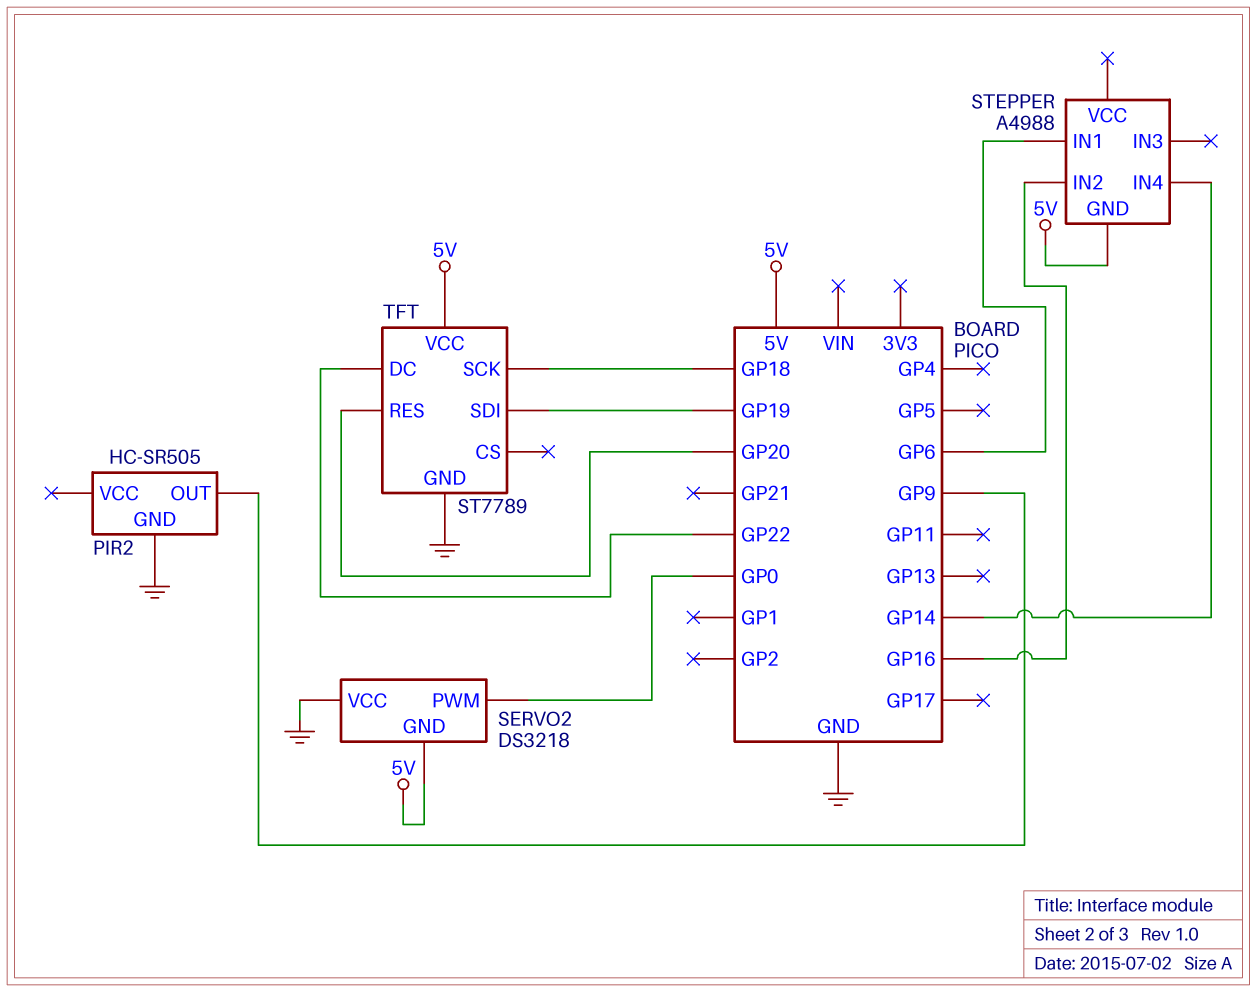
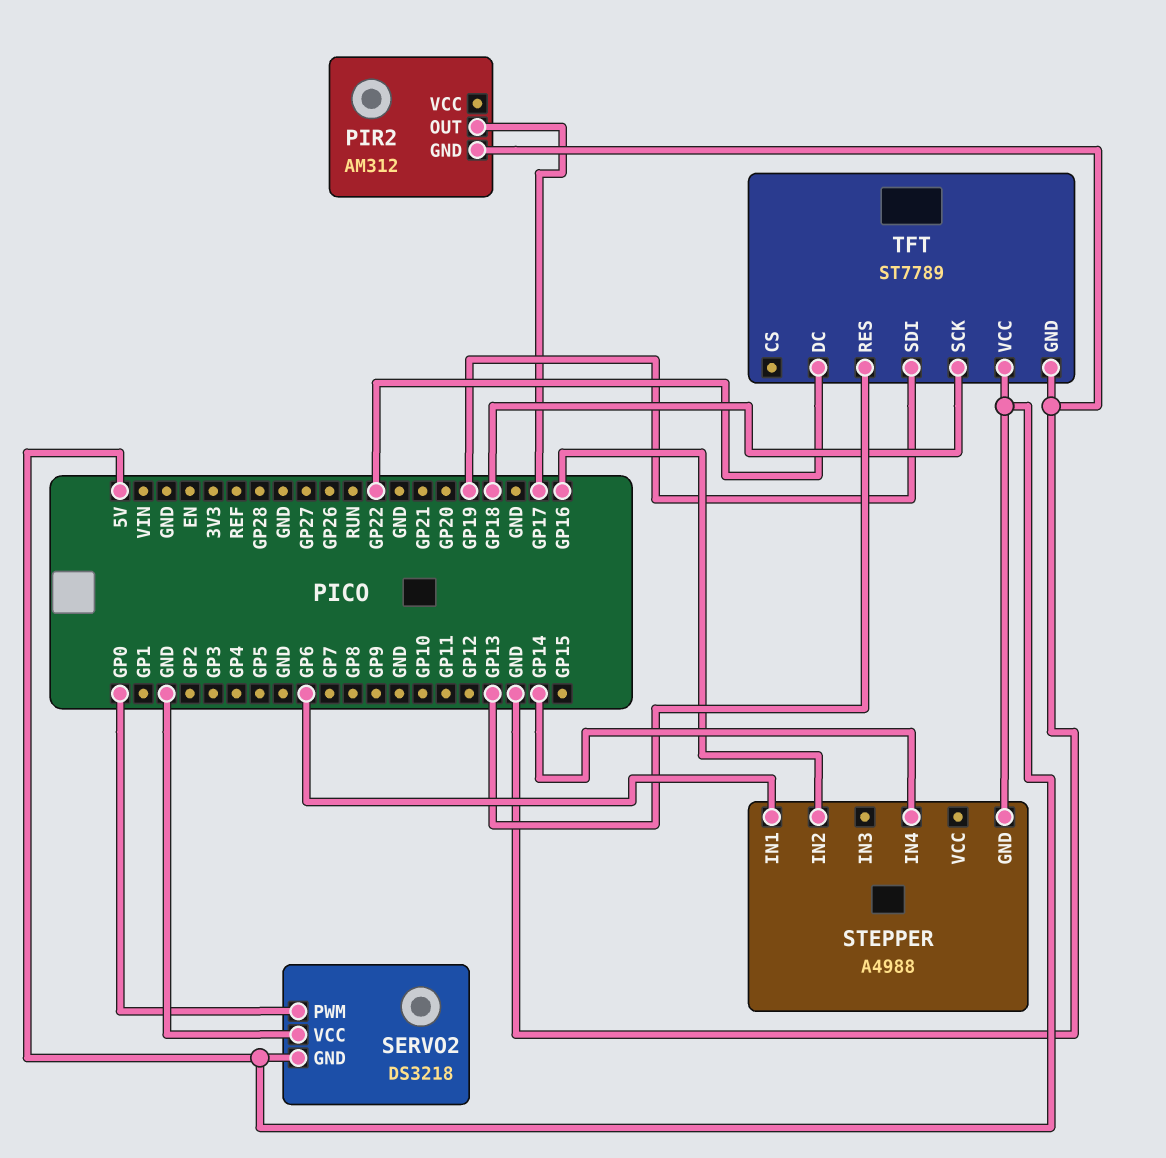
PIR2: HC-SR505 -> AM312
PIR2 pin OUT: GP9 -> GP17
TFT pin RES: GP20 -> GP13

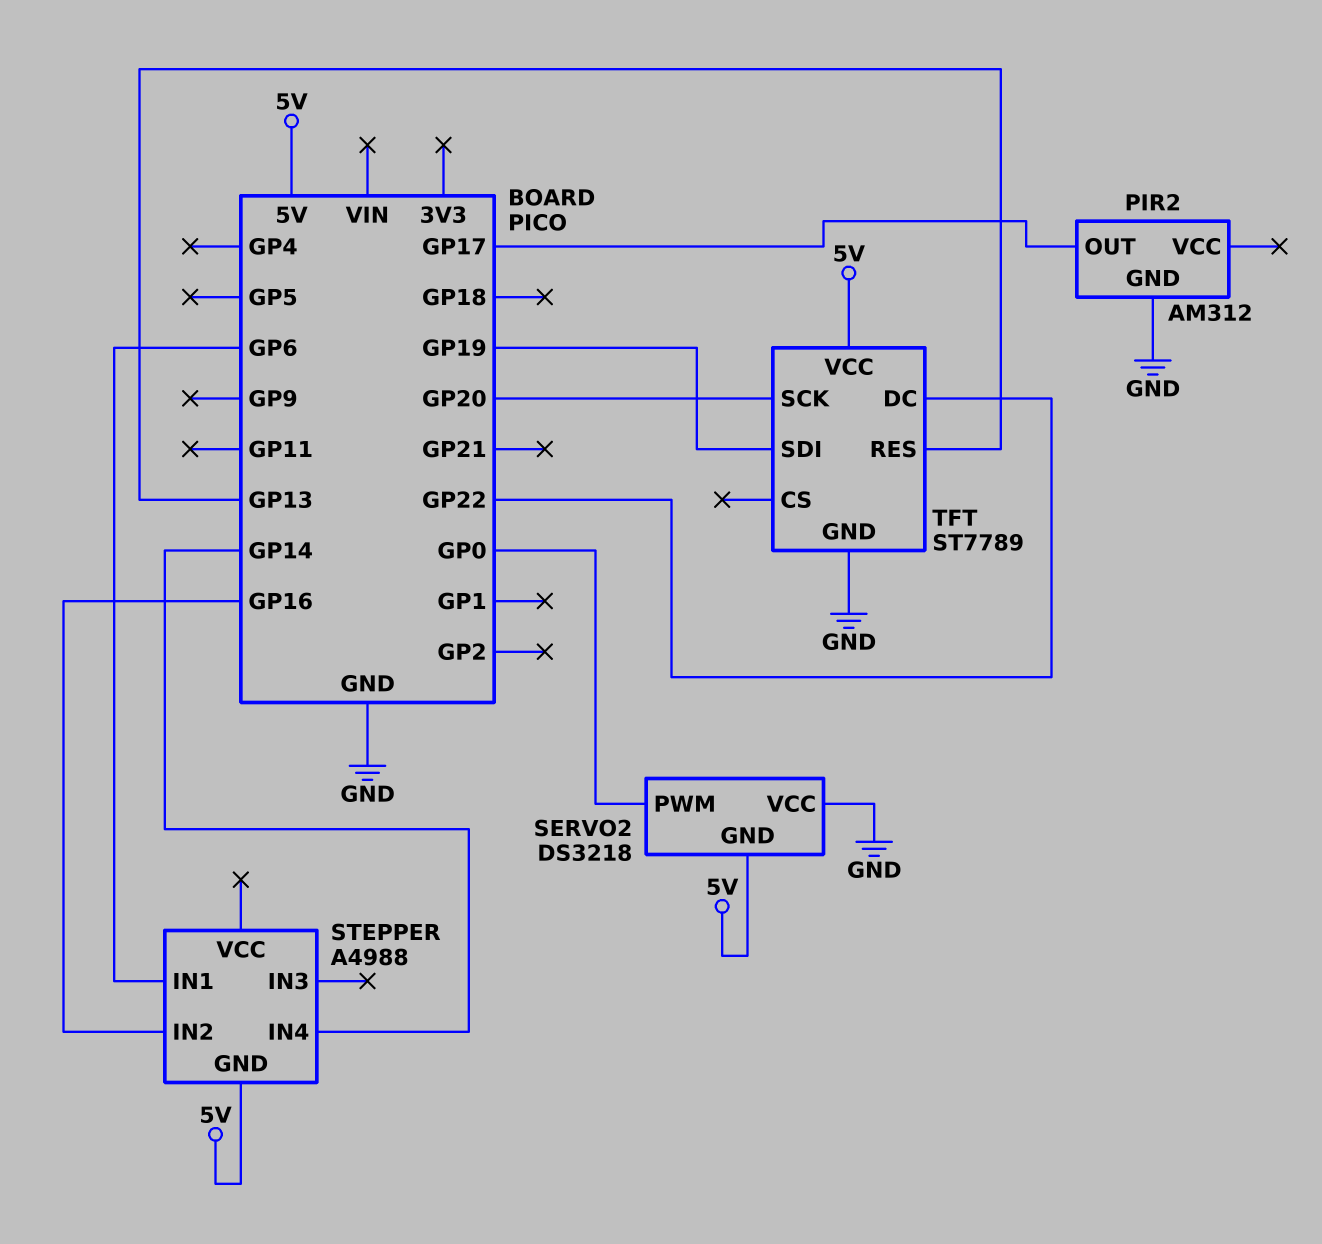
TFT pin SCK: GP18 -> GP20

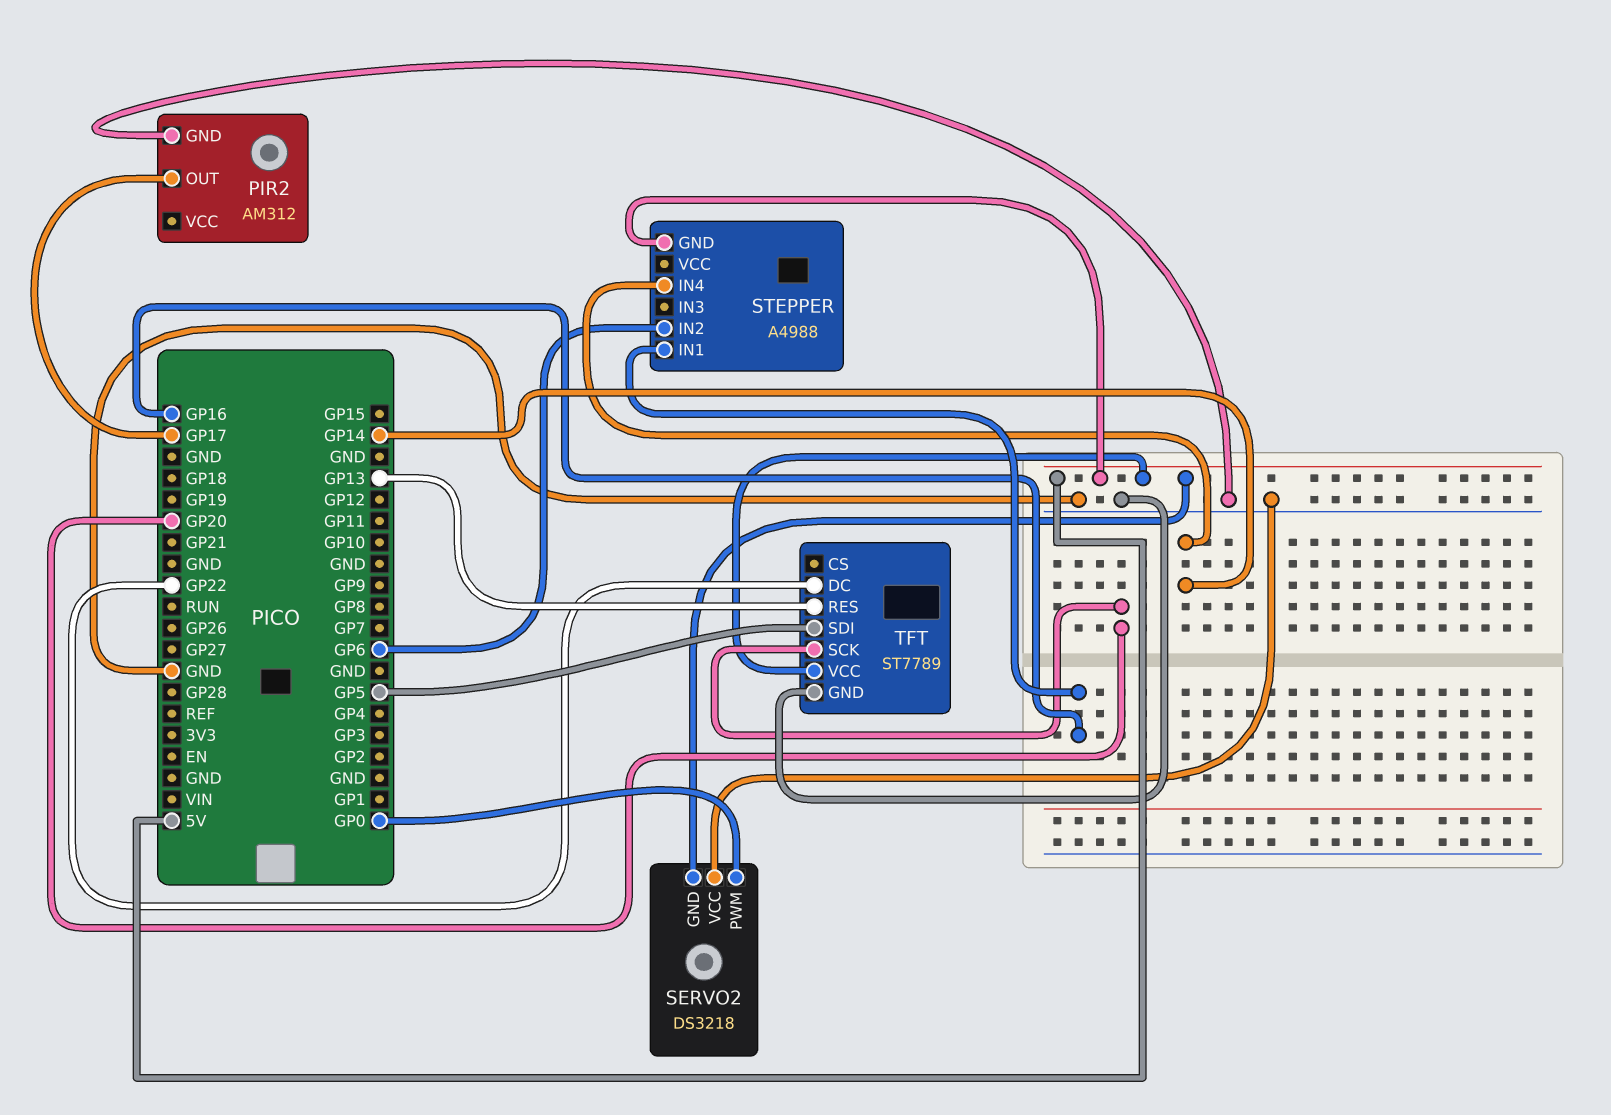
STEPPER pin IN1: GP6 -> GP16
STEPPER pin IN2: GP16 -> GP6
TFT pin SDI: GP19 -> GP5

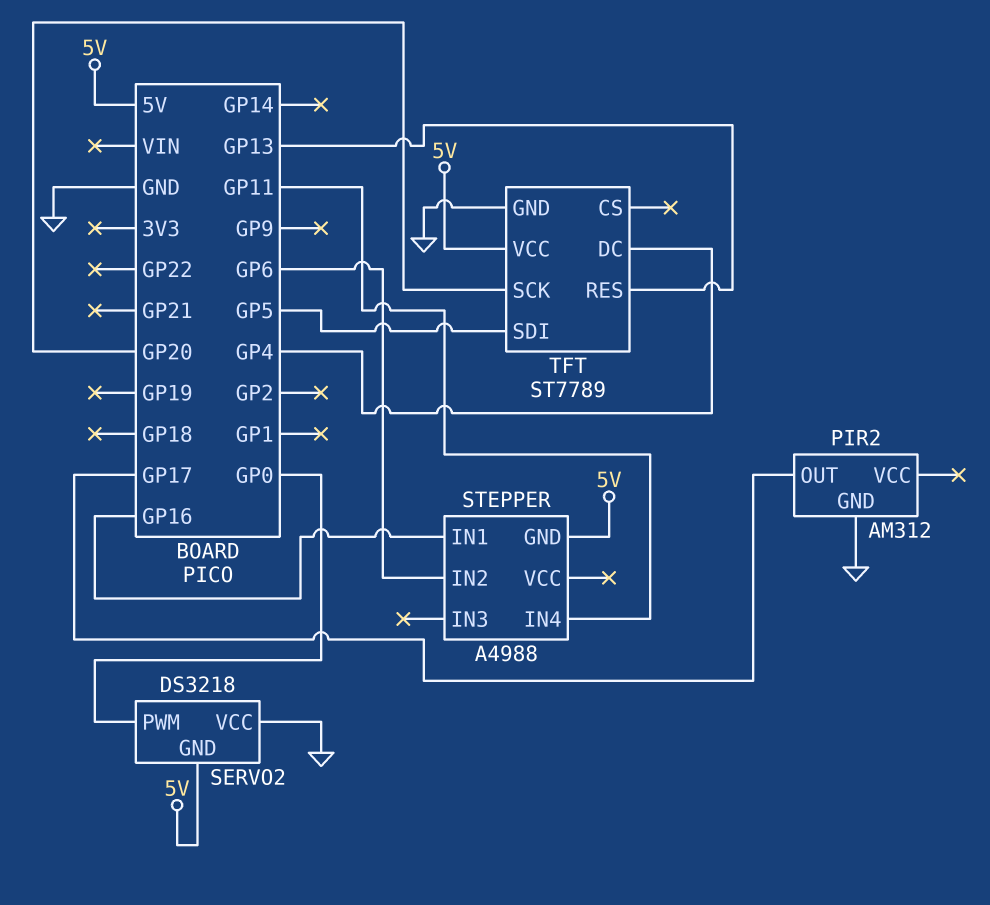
STEPPER pin IN4: GP14 -> GP11
TFT pin DC: GP22 -> GP4

